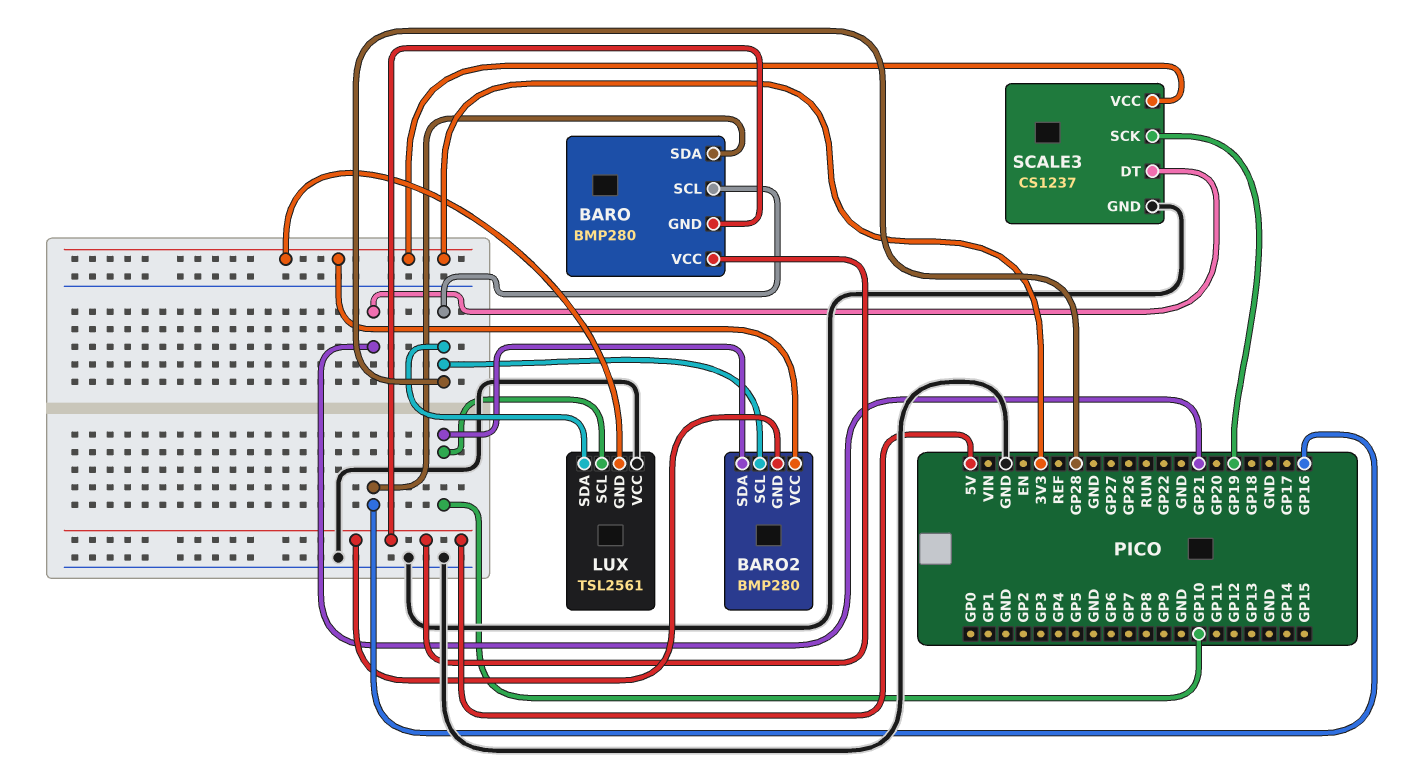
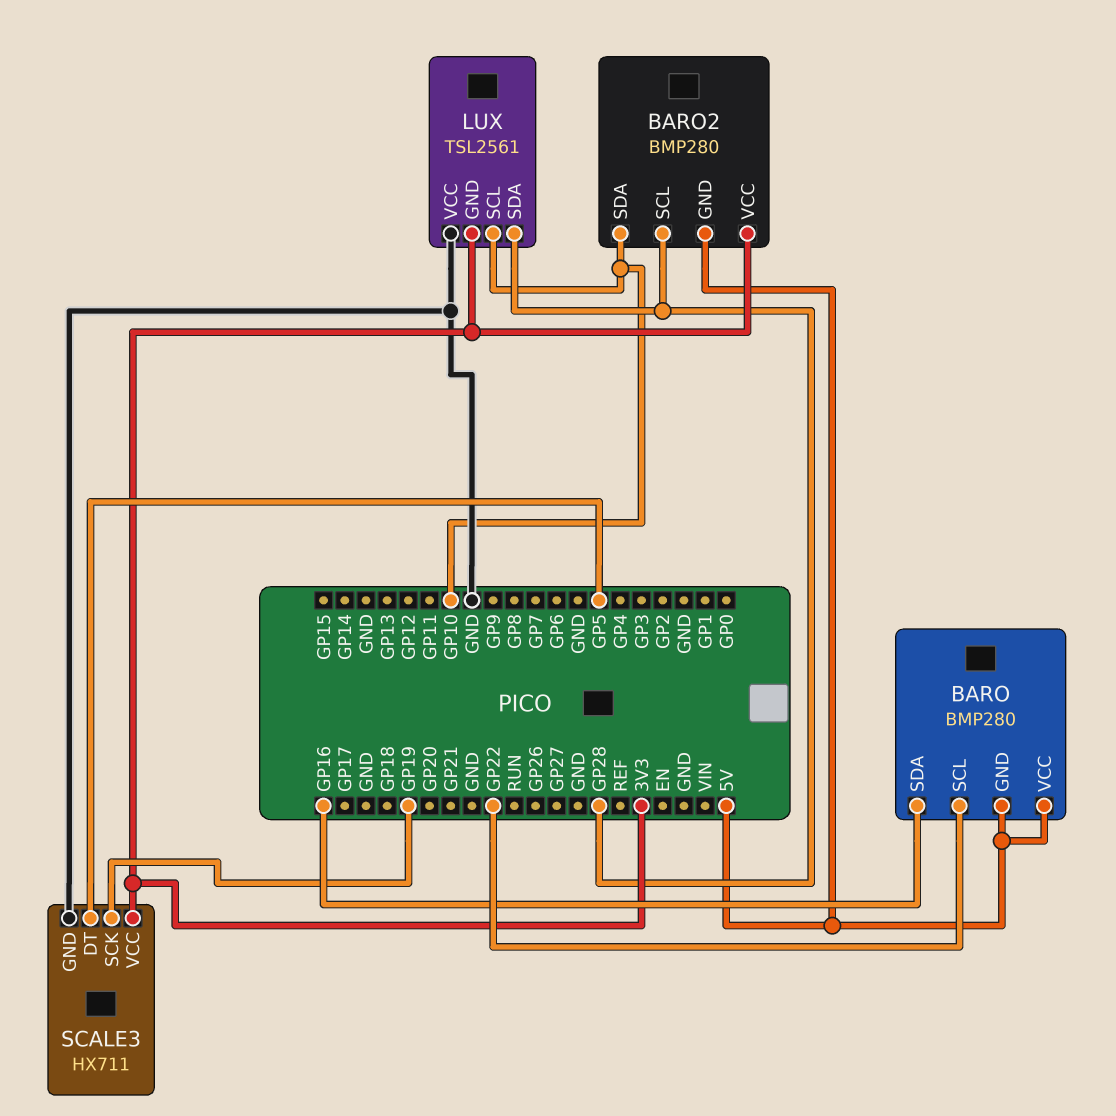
BARO pin SCL: GP28 -> GP22
SCALE3: CS1237 -> HX711
SCALE3 pin DT: GP21 -> GP5

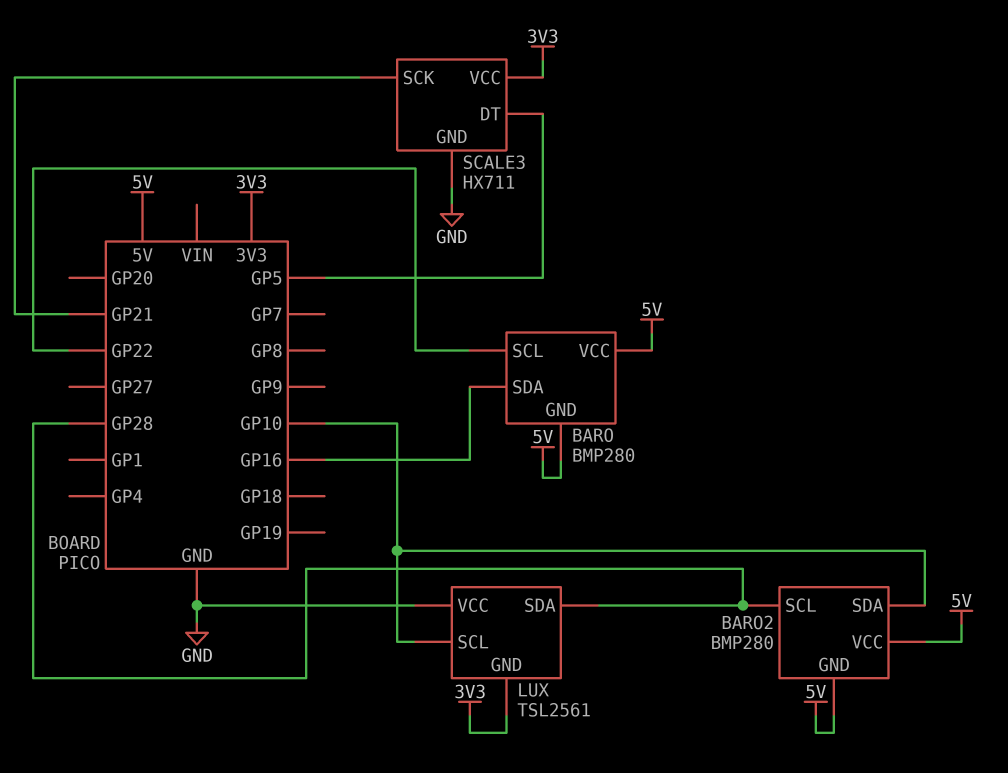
BARO2 pin VCC: 3V3 -> 5V
SCALE3 pin SCK: GP19 -> GP21

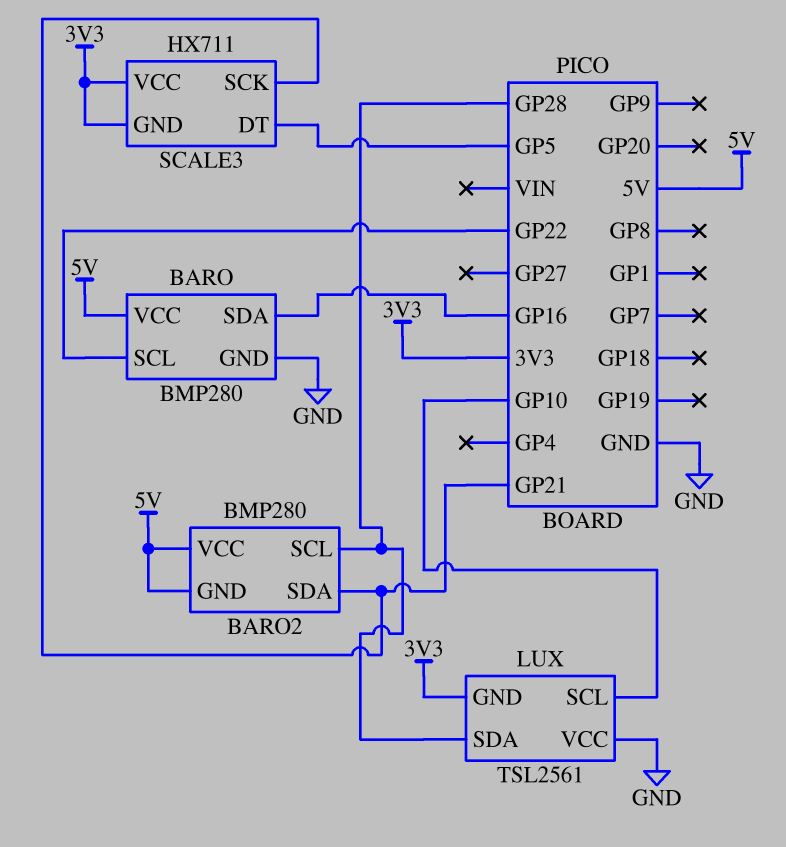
BARO pin GND: 5V -> GND
BARO2 pin SDA: GP10 -> GP21
SCALE3 pin GND: GND -> 3V3

